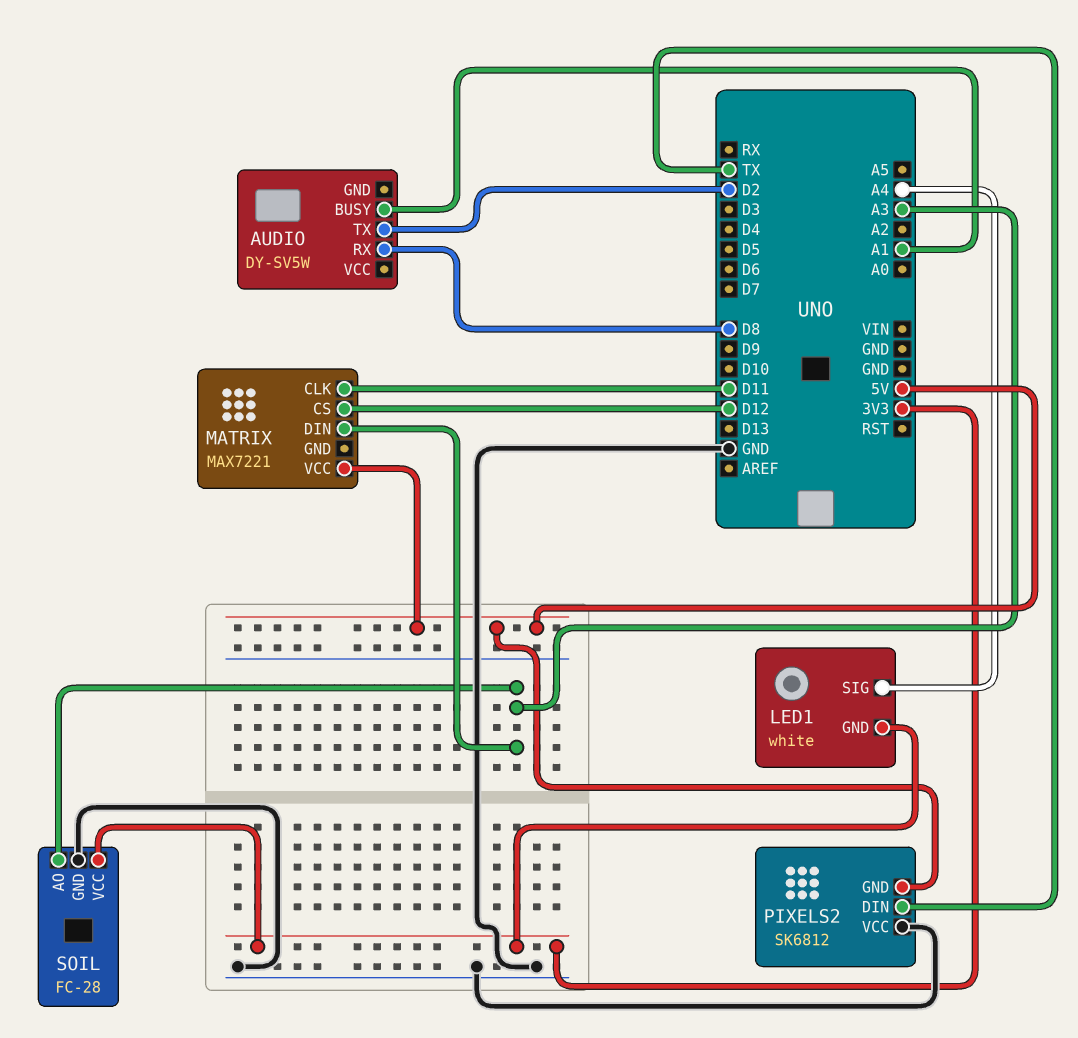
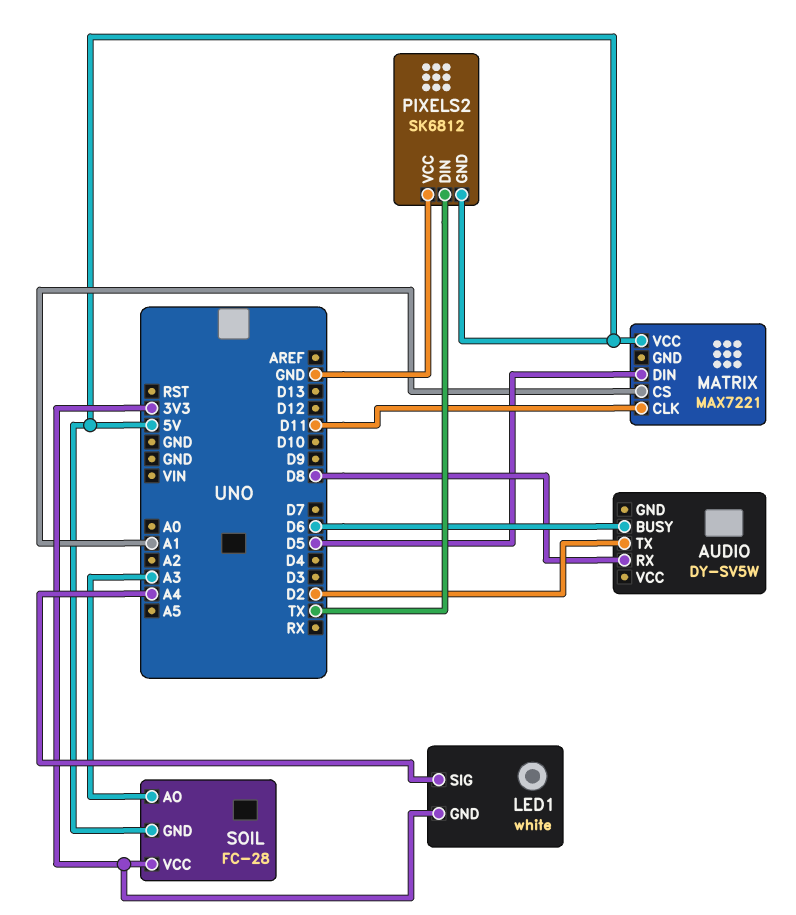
AUDIO pin BUSY: A1 -> D6
MATRIX pin CS: D12 -> A1
MATRIX pin DIN: A3 -> D5
SOIL pin GND: GND -> 5V

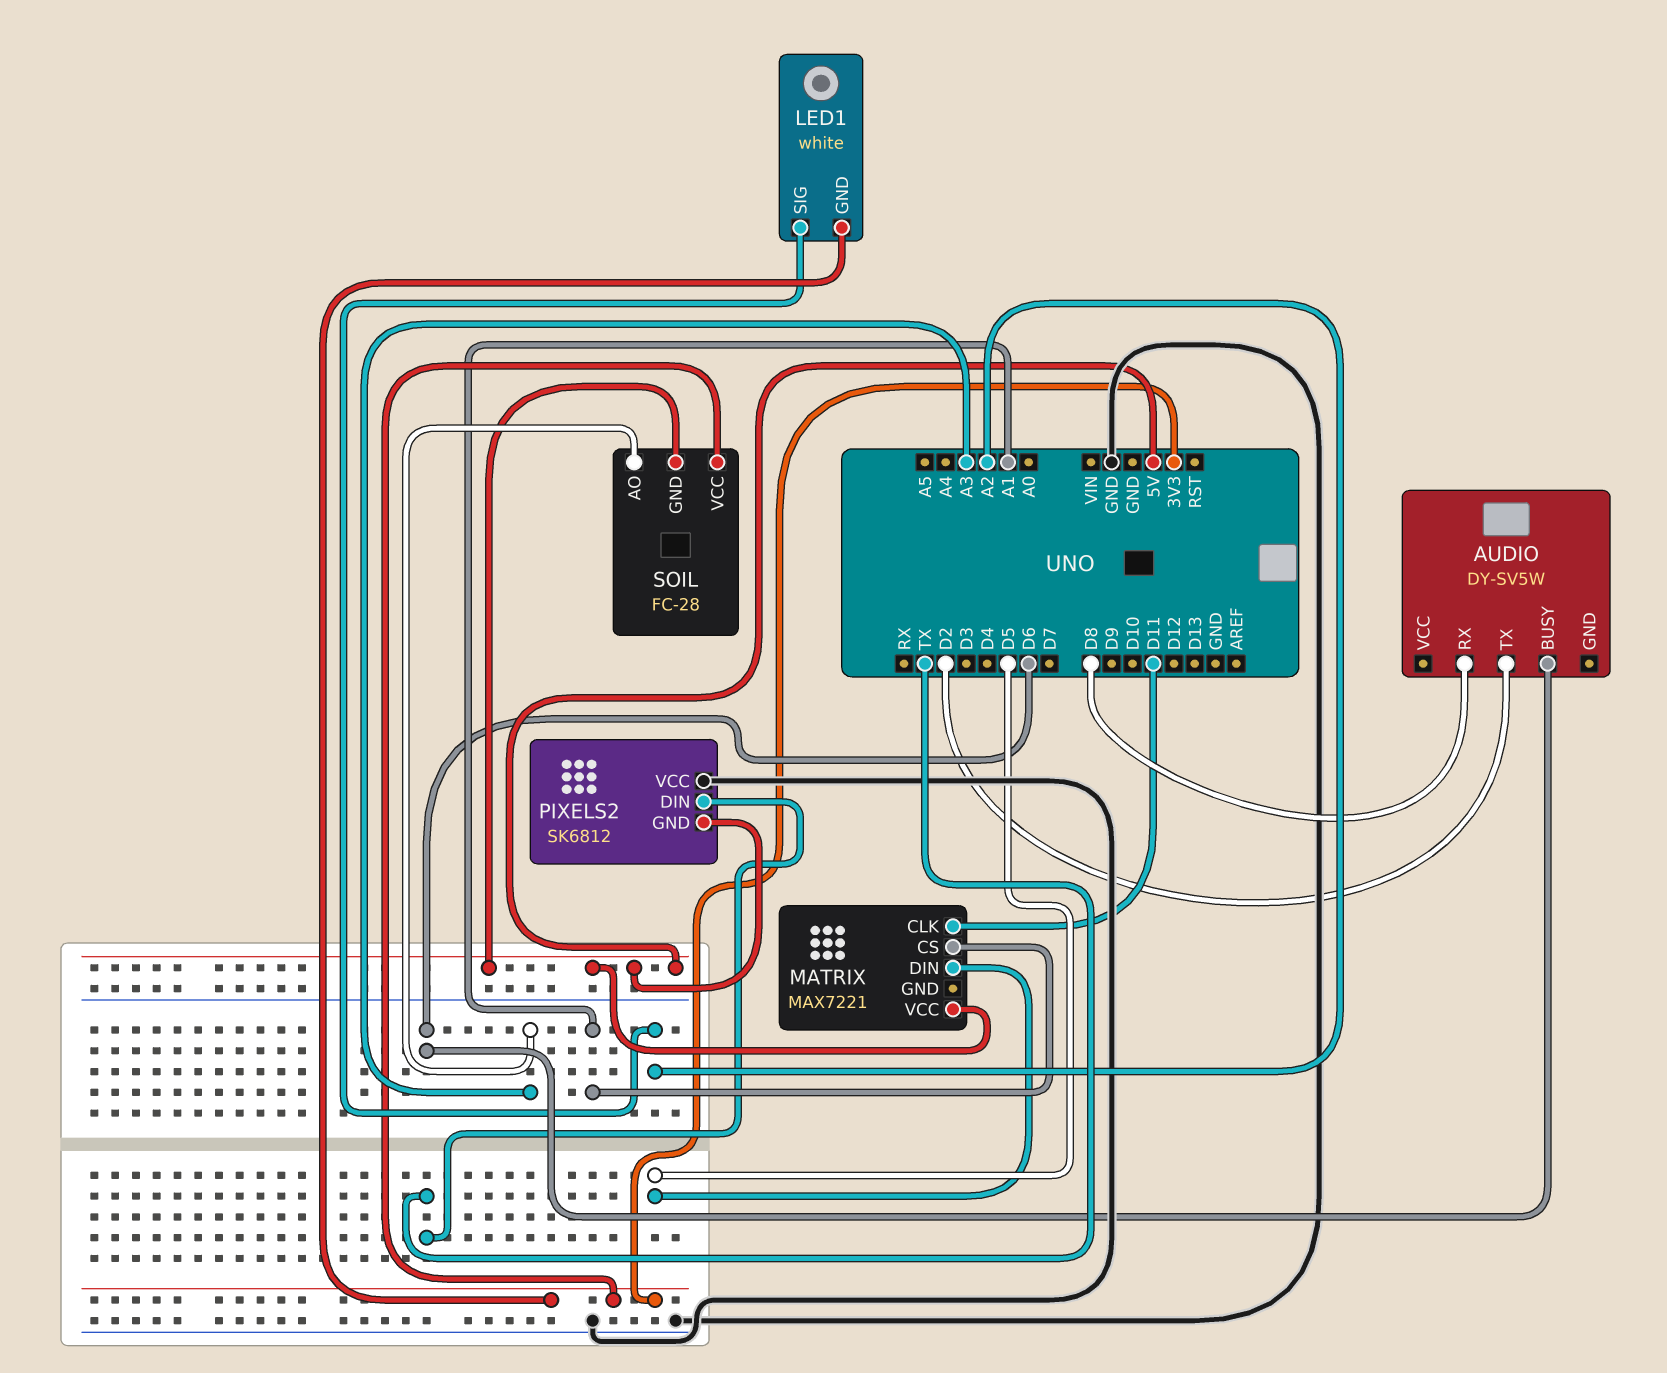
LED1 pin SIG: A4 -> A2

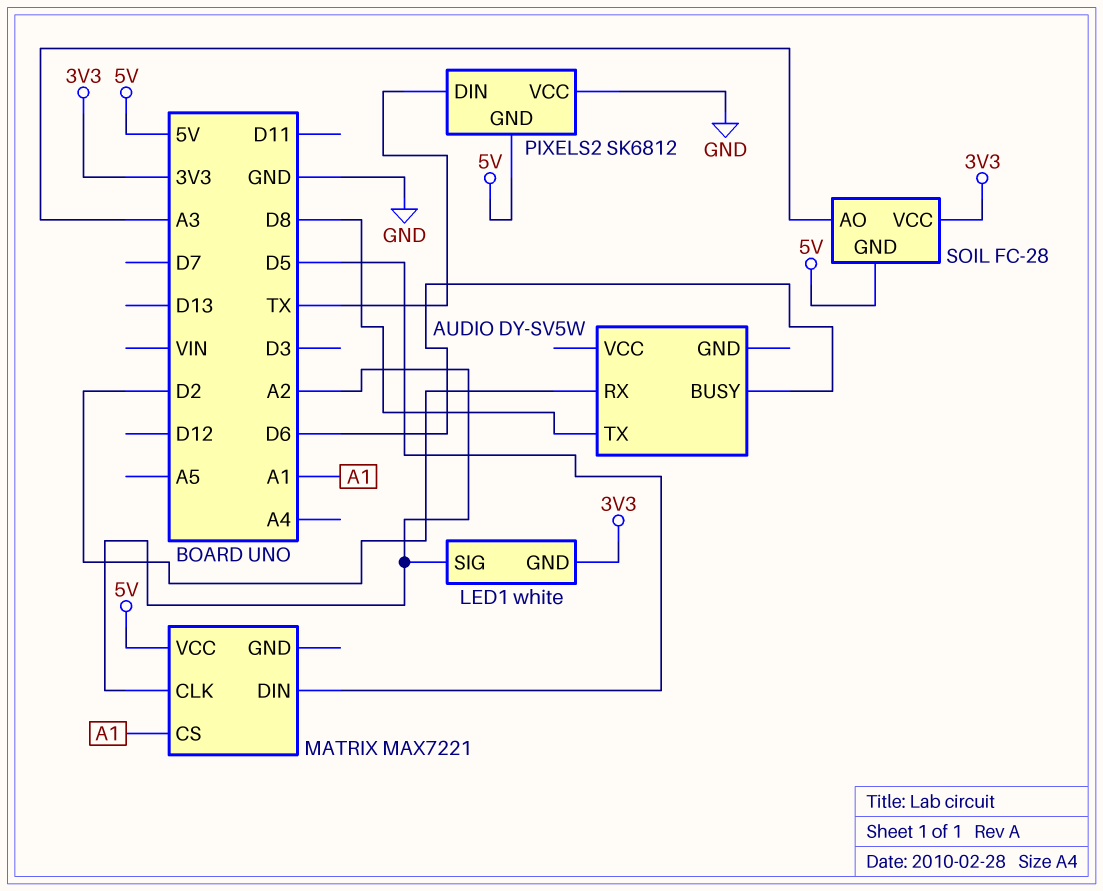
AUDIO pin RX: D8 -> D2
AUDIO pin TX: D2 -> D8
MATRIX pin CLK: D11 -> A2

